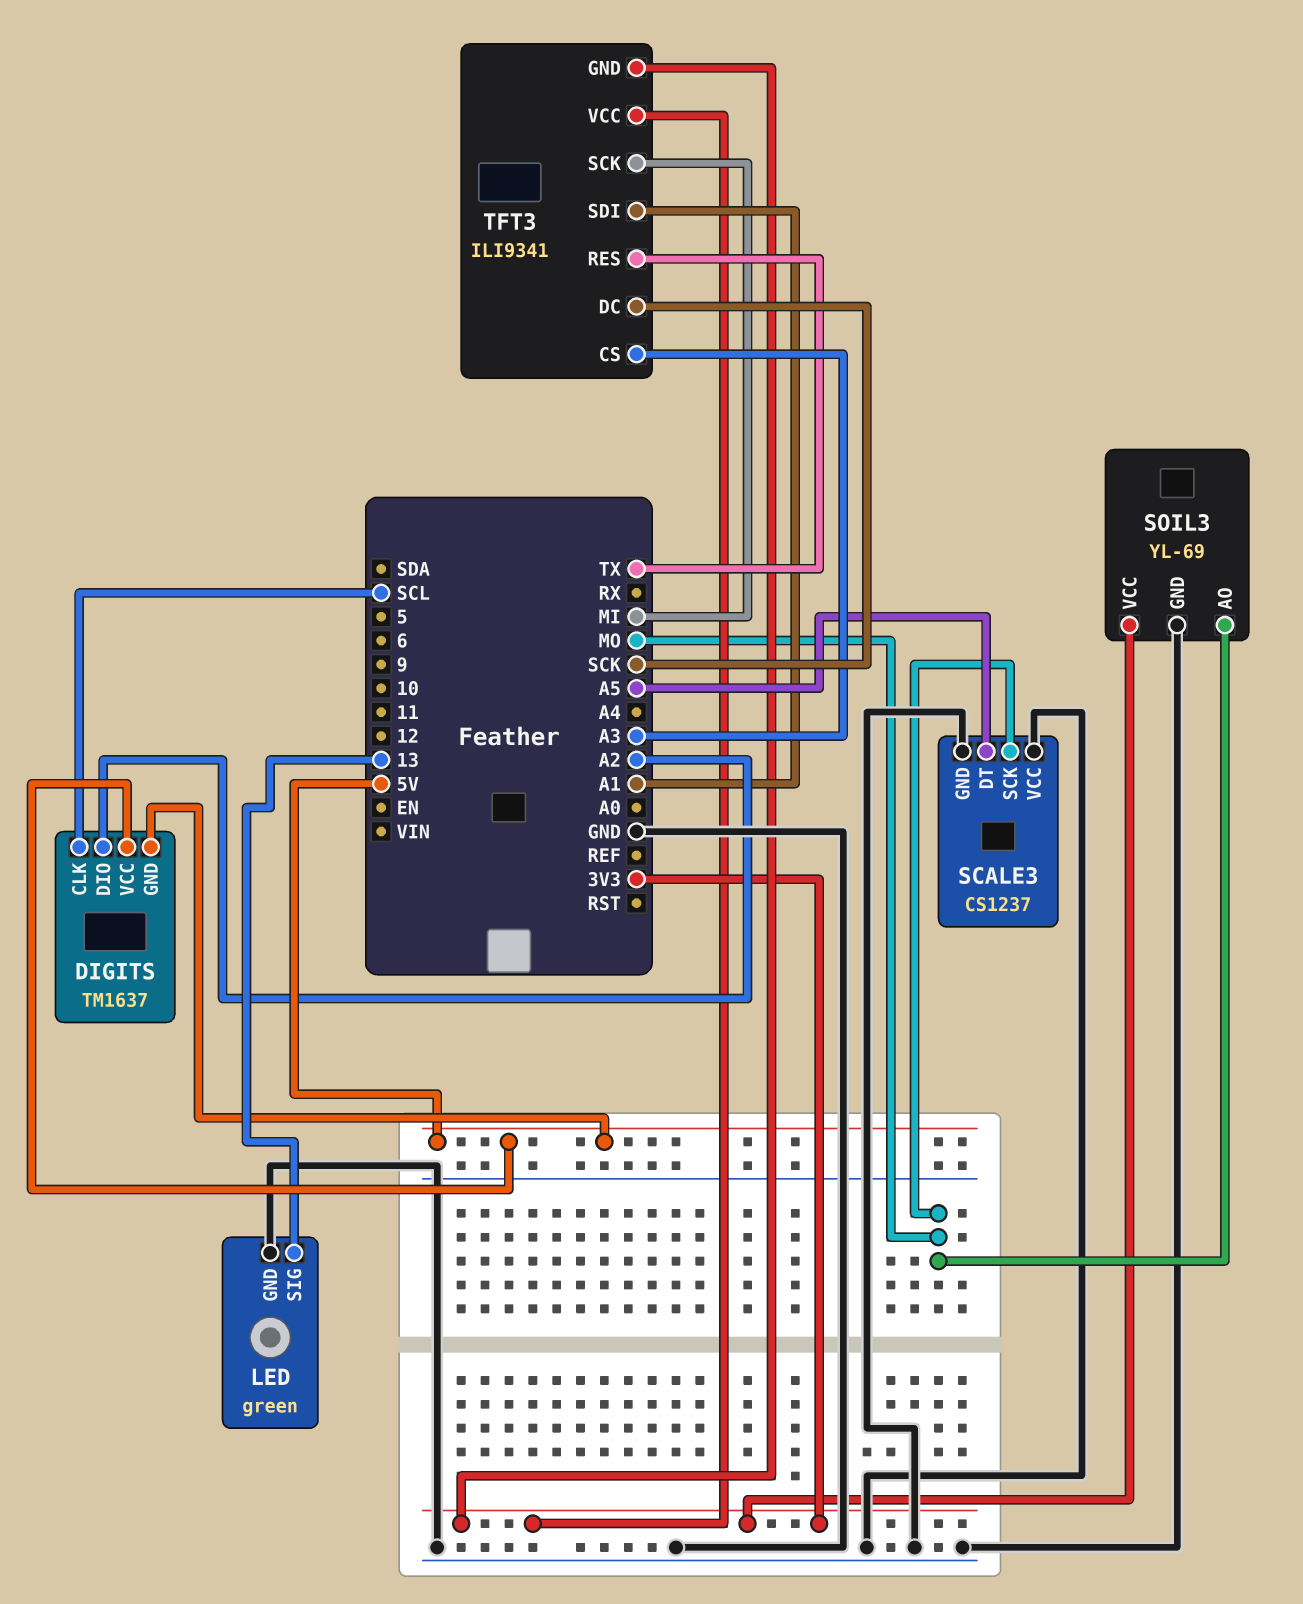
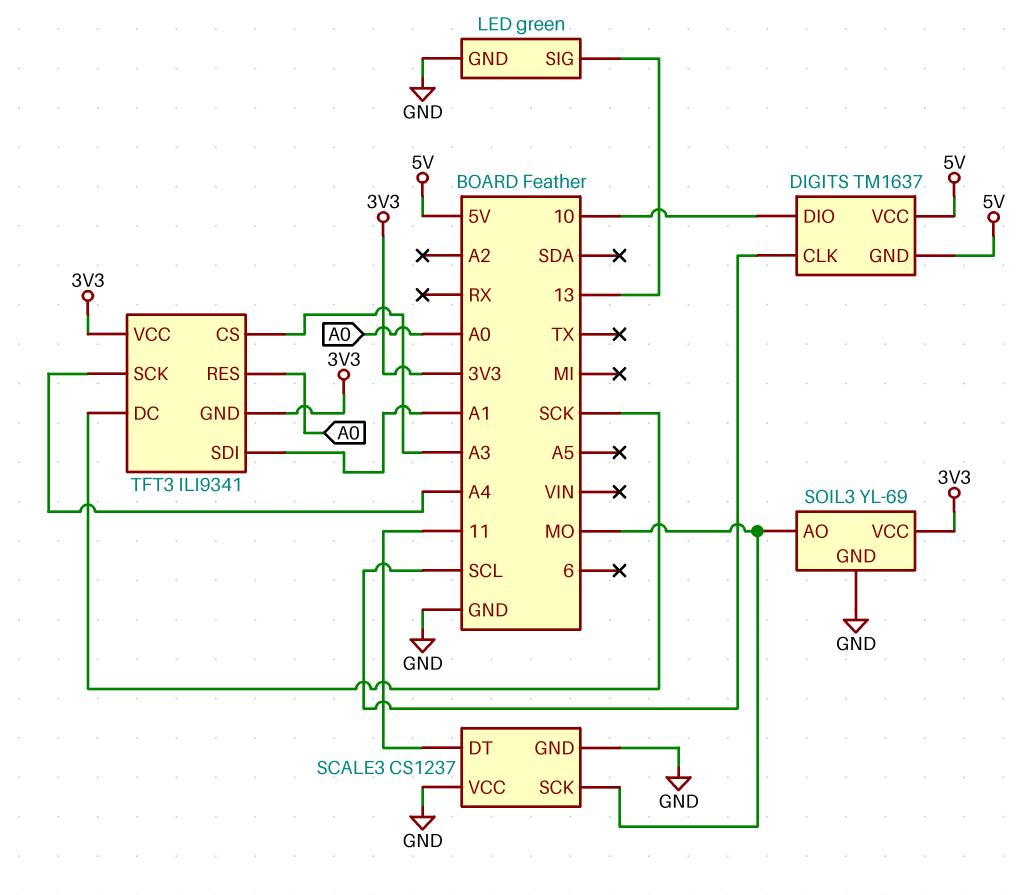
DIGITS pin DIO: A2 -> 10
SCALE3 pin DT: A5 -> 11
TFT3 pin RES: TX -> A0
TFT3 pin SCK: MI -> A4

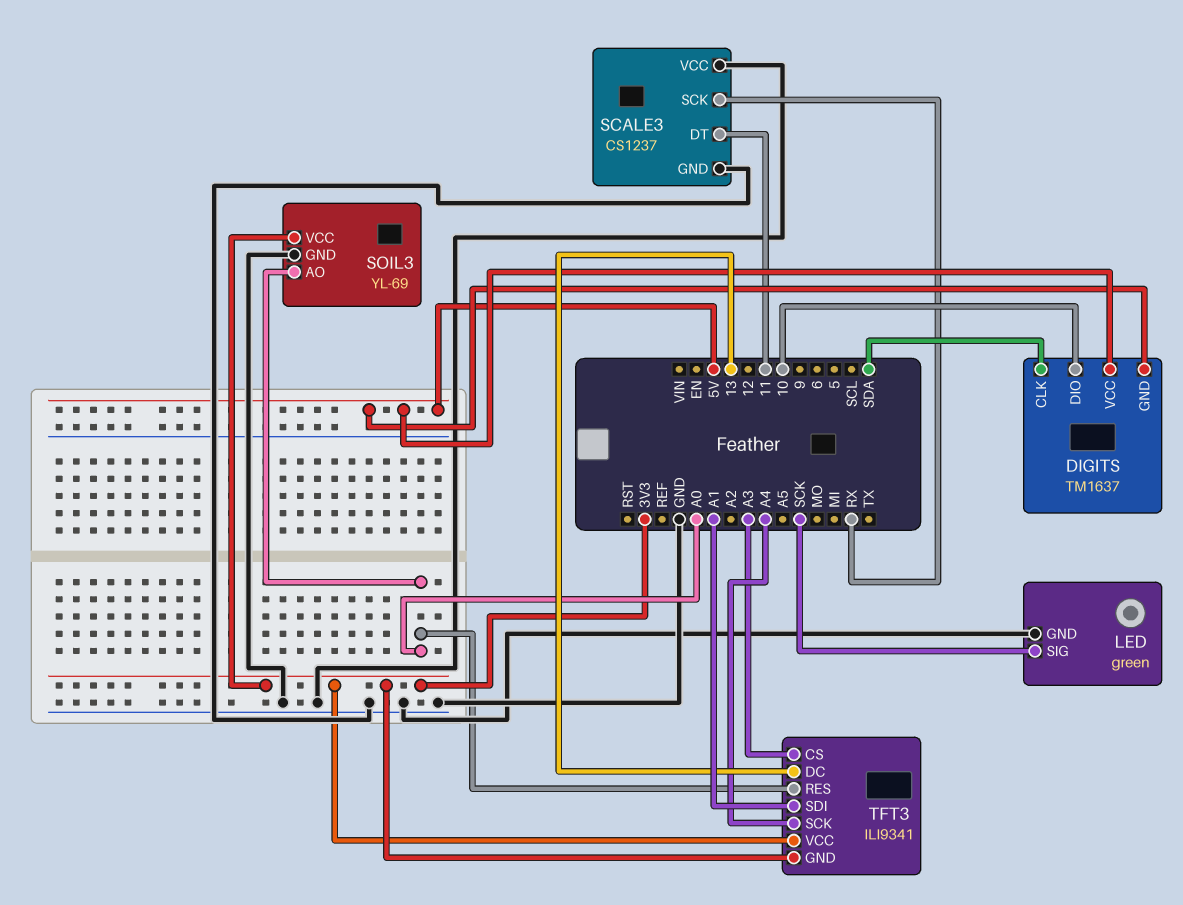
DIGITS pin CLK: SCL -> SDA
LED pin SIG: 13 -> SCK
SCALE3 pin SCK: MO -> RX
SOIL3 pin AO: MO -> A0
TFT3 pin DC: SCK -> 13

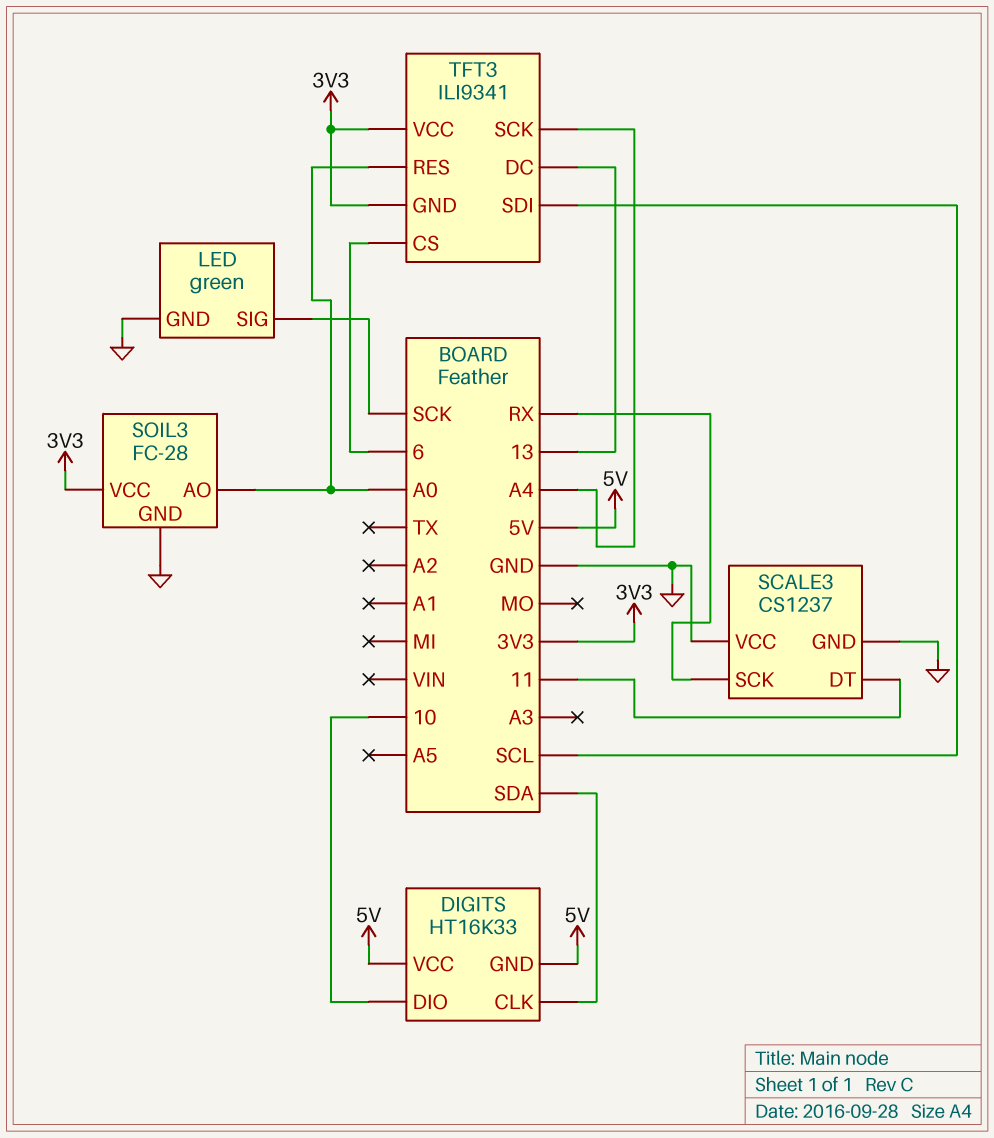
DIGITS: TM1637 -> HT16K33
SOIL3: YL-69 -> FC-28
TFT3 pin CS: A3 -> 6
TFT3 pin SDI: A1 -> SCL

